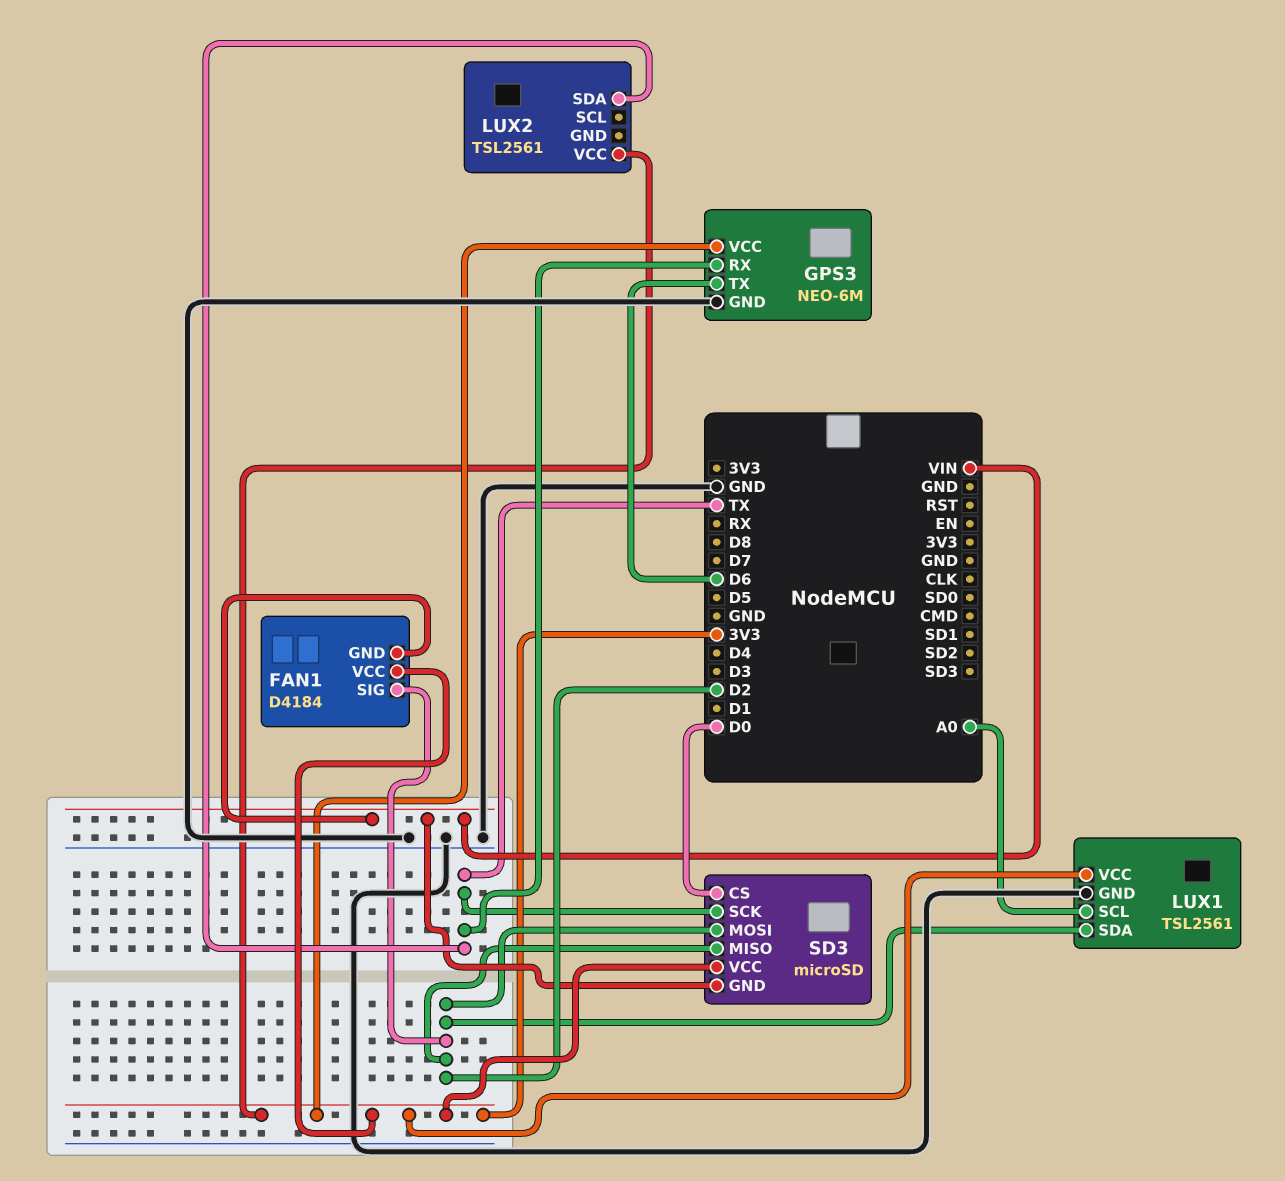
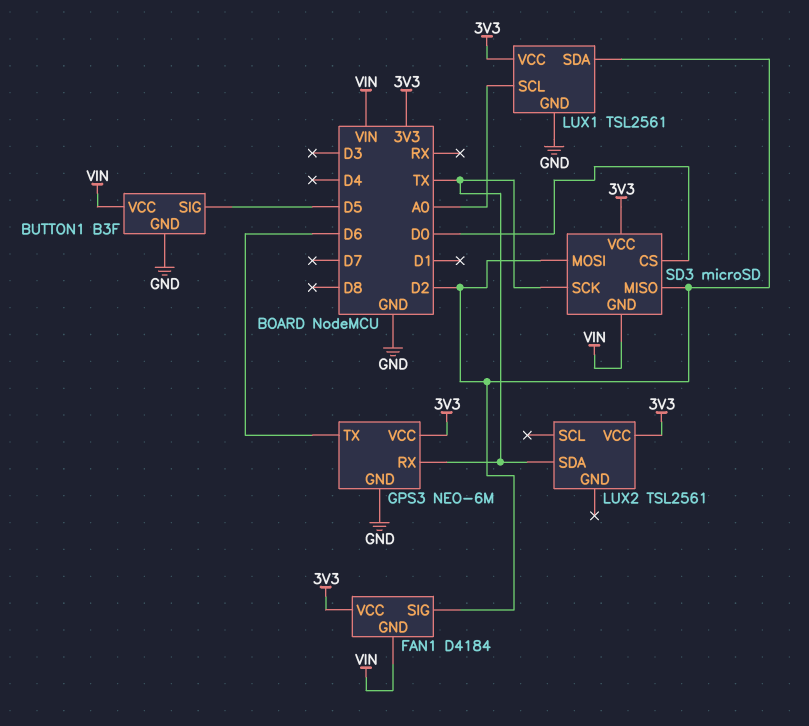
BUTTON1: none -> B3F
BUTTON1 pin GND: none -> GND
BUTTON1 pin SIG: none -> D5
BUTTON1 pin VCC: none -> VIN

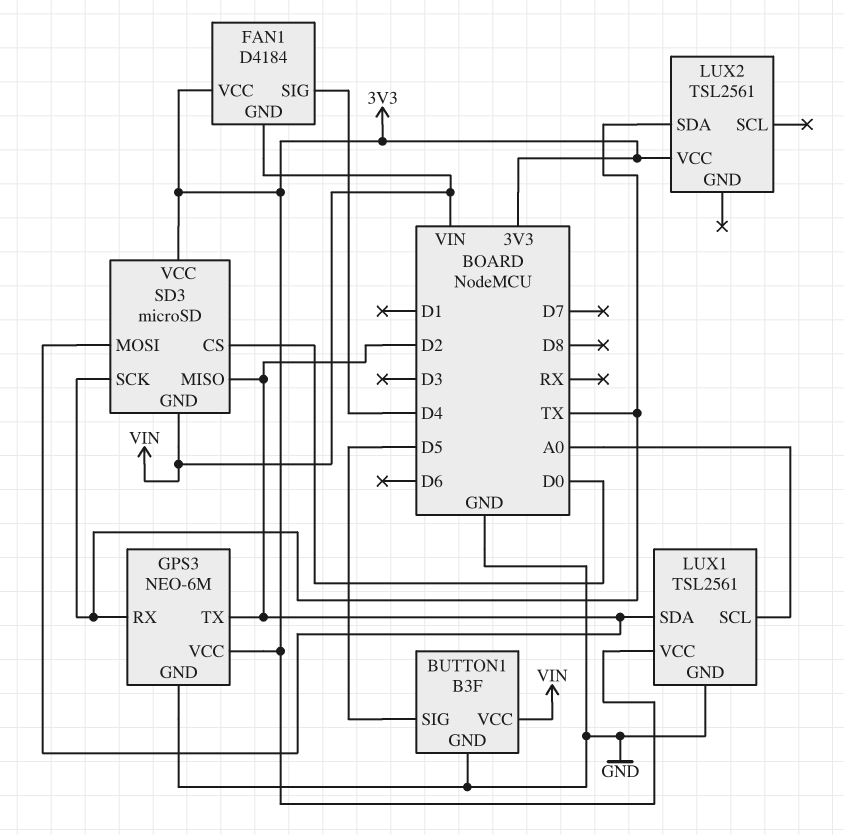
FAN1 pin SIG: D2 -> D4
GPS3 pin TX: D6 -> D2

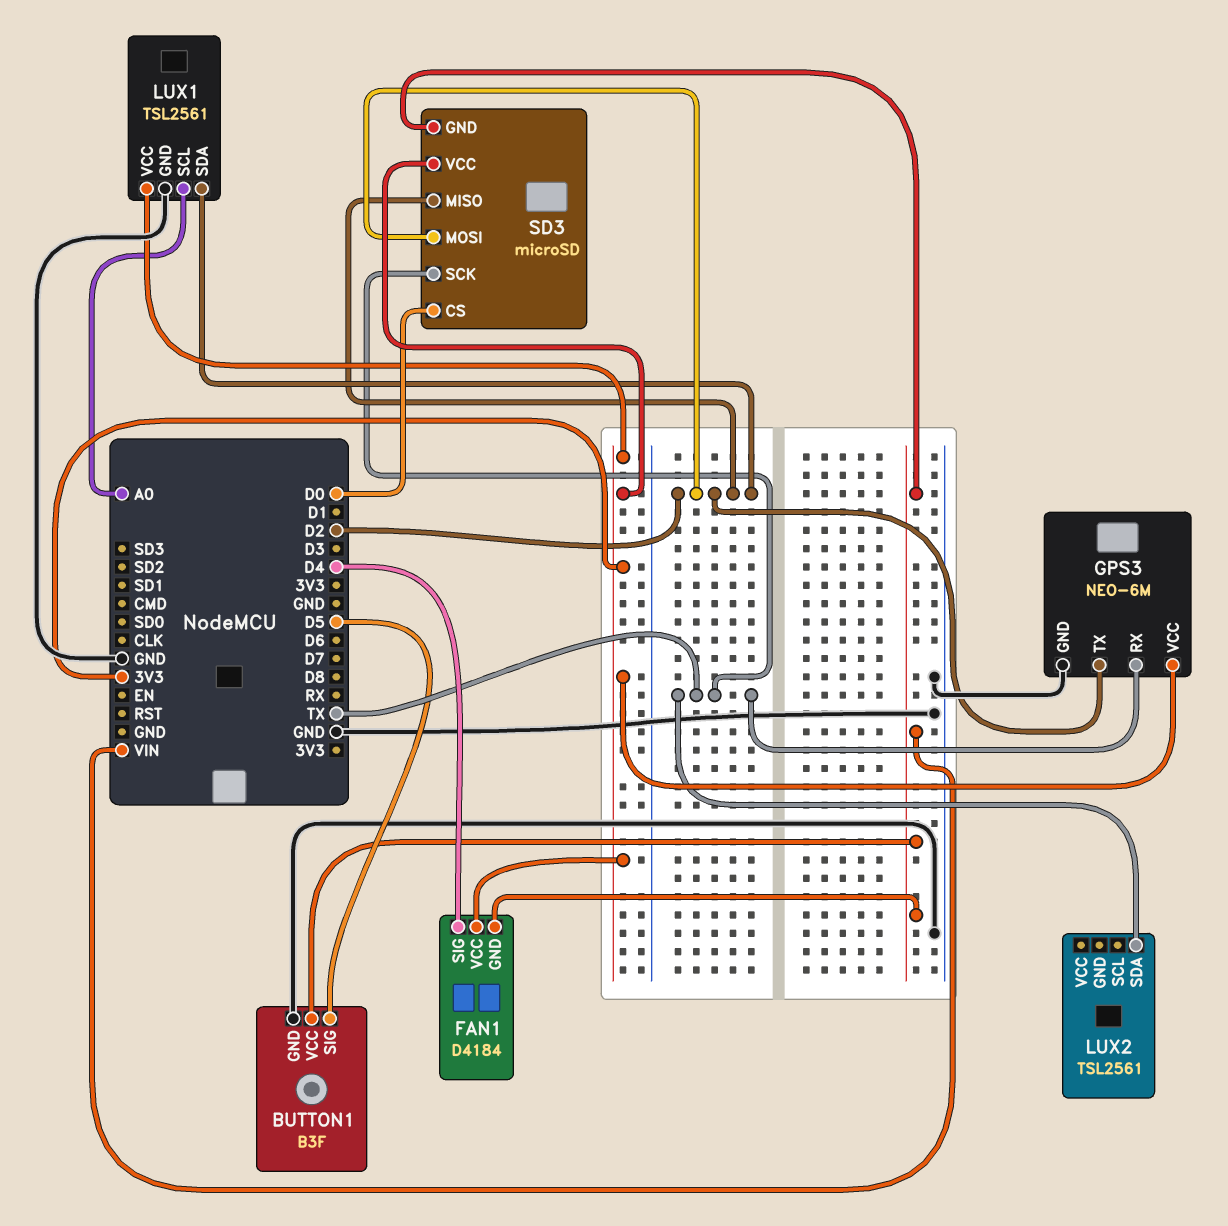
LUX2 pin VCC: 3V3 -> none

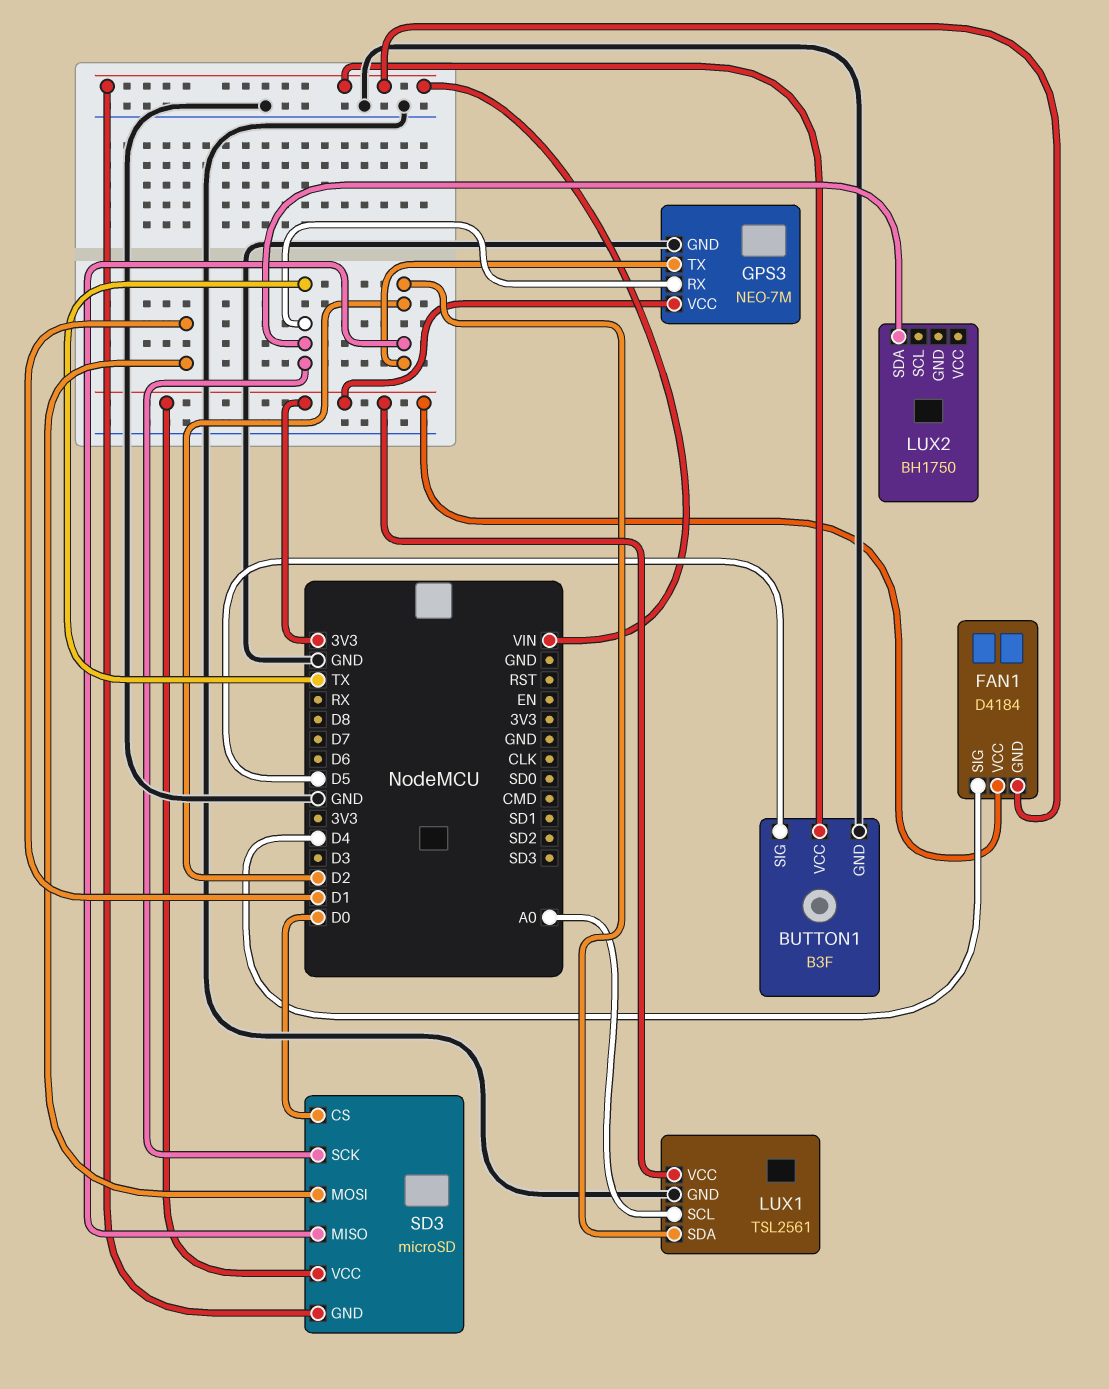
GPS3: NEO-6M -> NEO-7M
LUX2: TSL2561 -> BH1750
SD3 pin MOSI: D2 -> D1

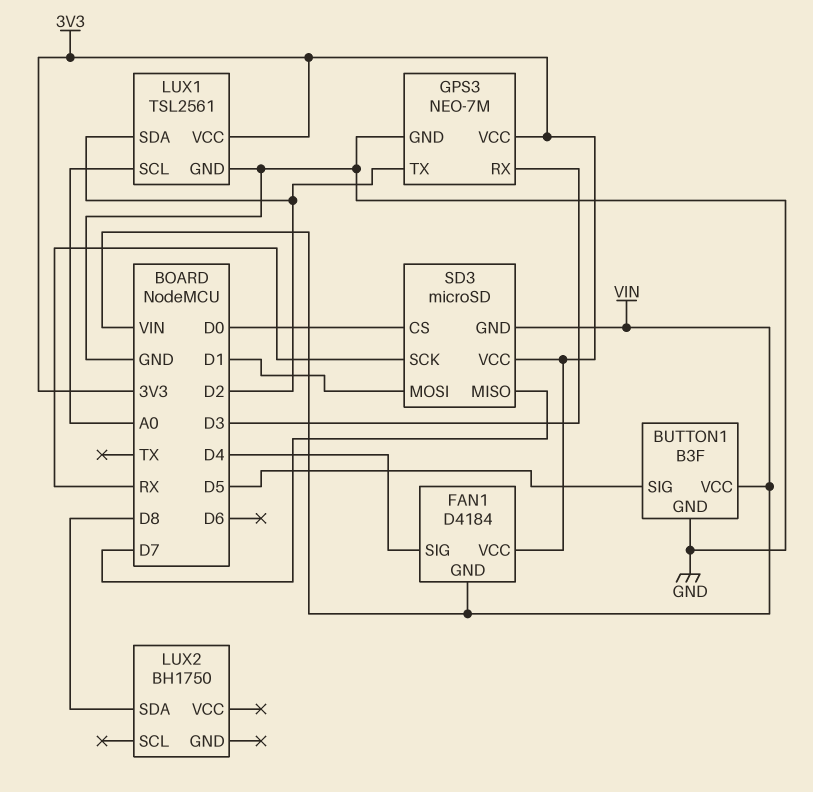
GPS3 pin RX: TX -> D3
LUX2 pin SDA: TX -> D8
SD3 pin MISO: D2 -> D7
SD3 pin SCK: TX -> RX

